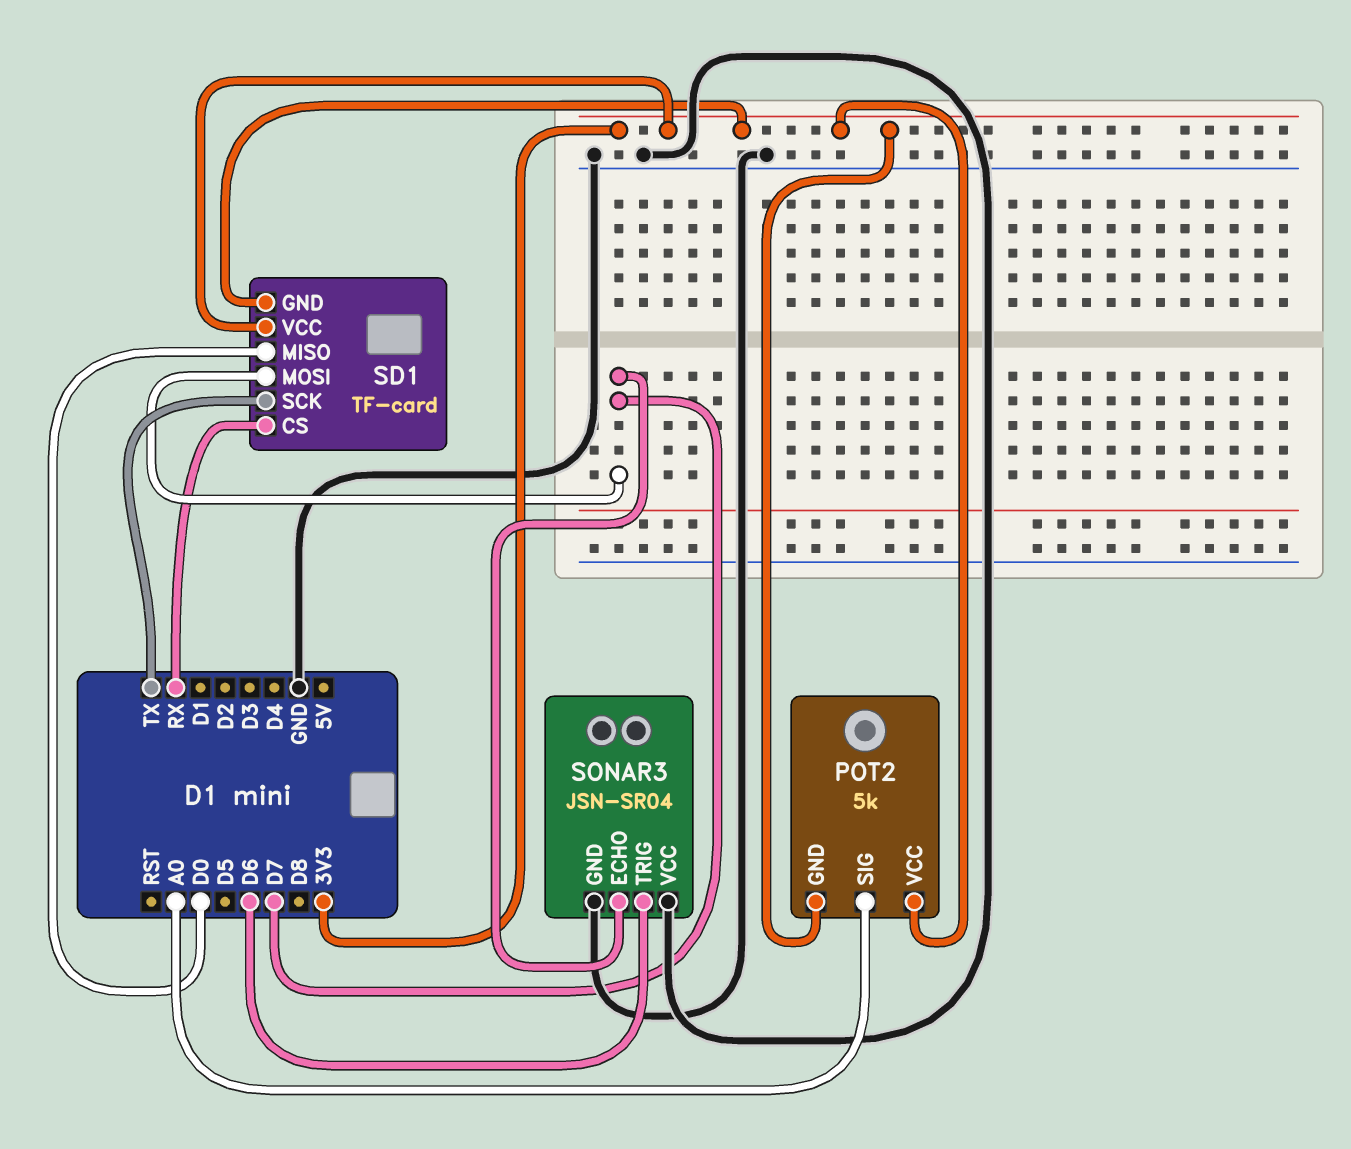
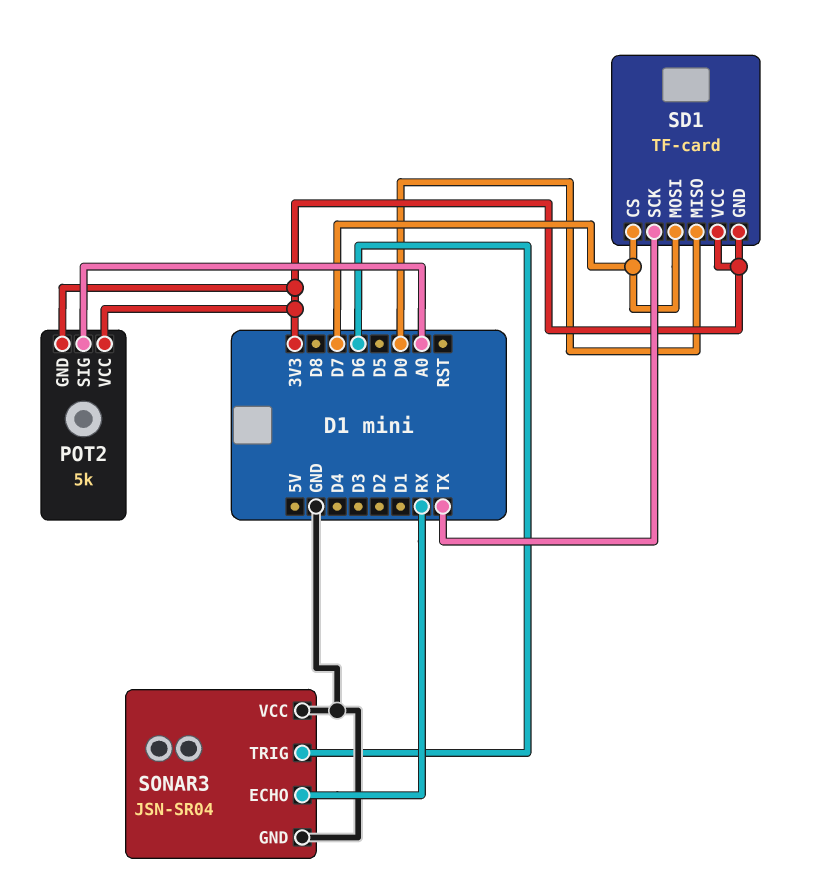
SD1 pin CS: RX -> D7
SONAR3 pin ECHO: D7 -> RX

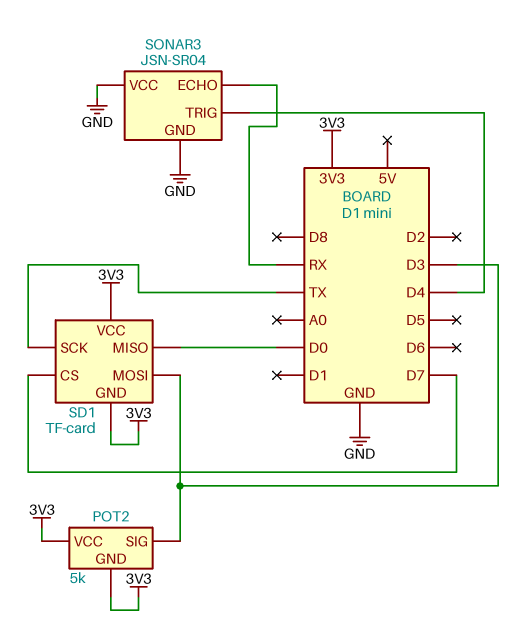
POT2 pin SIG: A0 -> D3
SD1 pin MOSI: D7 -> D3
SONAR3 pin TRIG: D6 -> D4

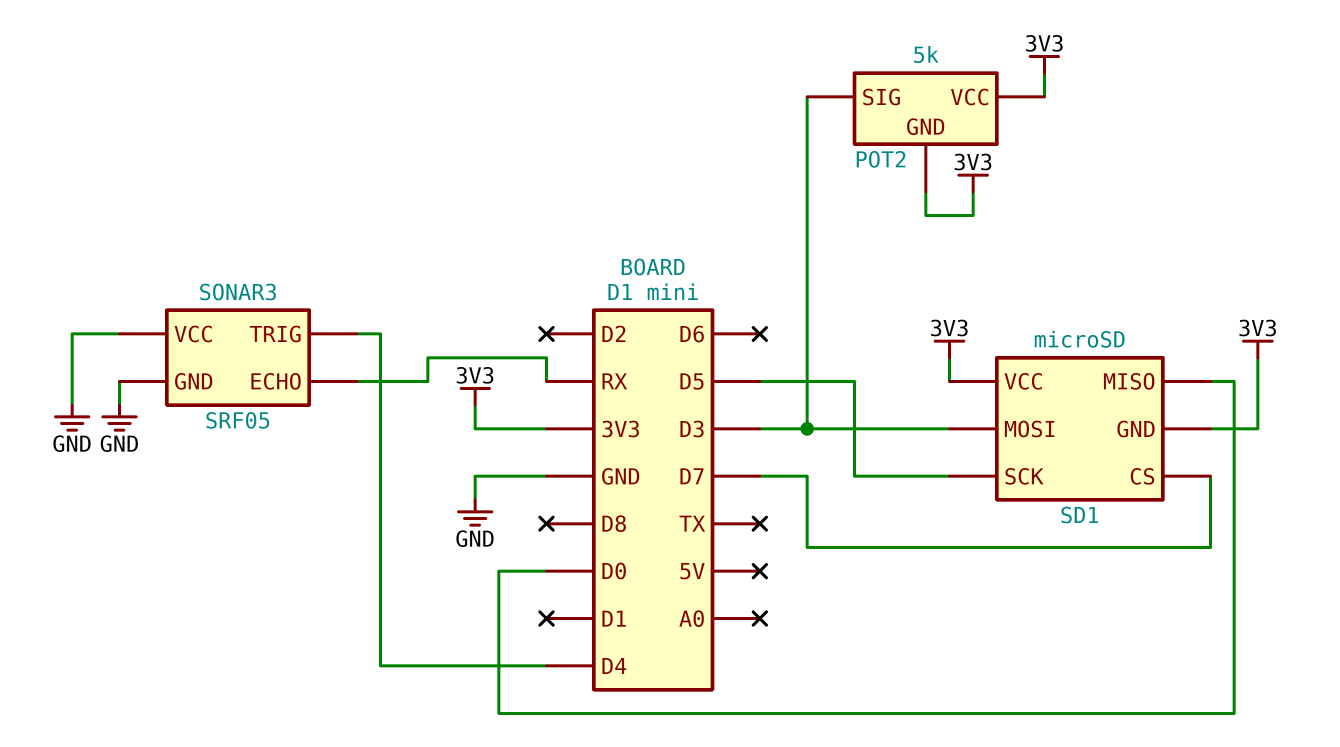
SD1: TF-card -> microSD
SD1 pin SCK: TX -> D5
SONAR3: JSN-SR04 -> SRF05

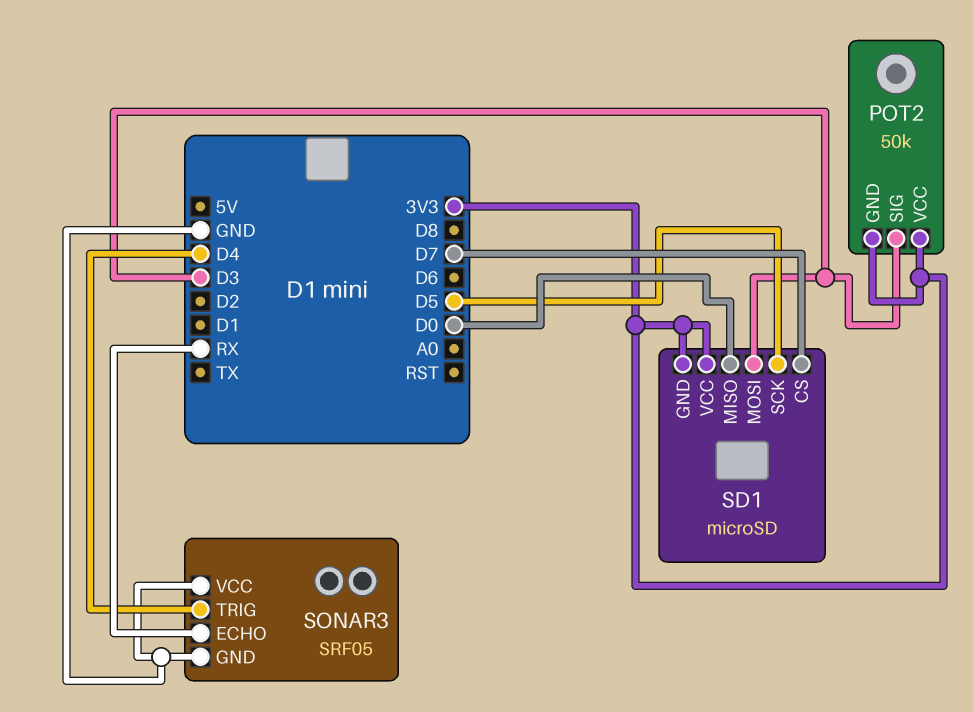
POT2: 5k -> 50k

